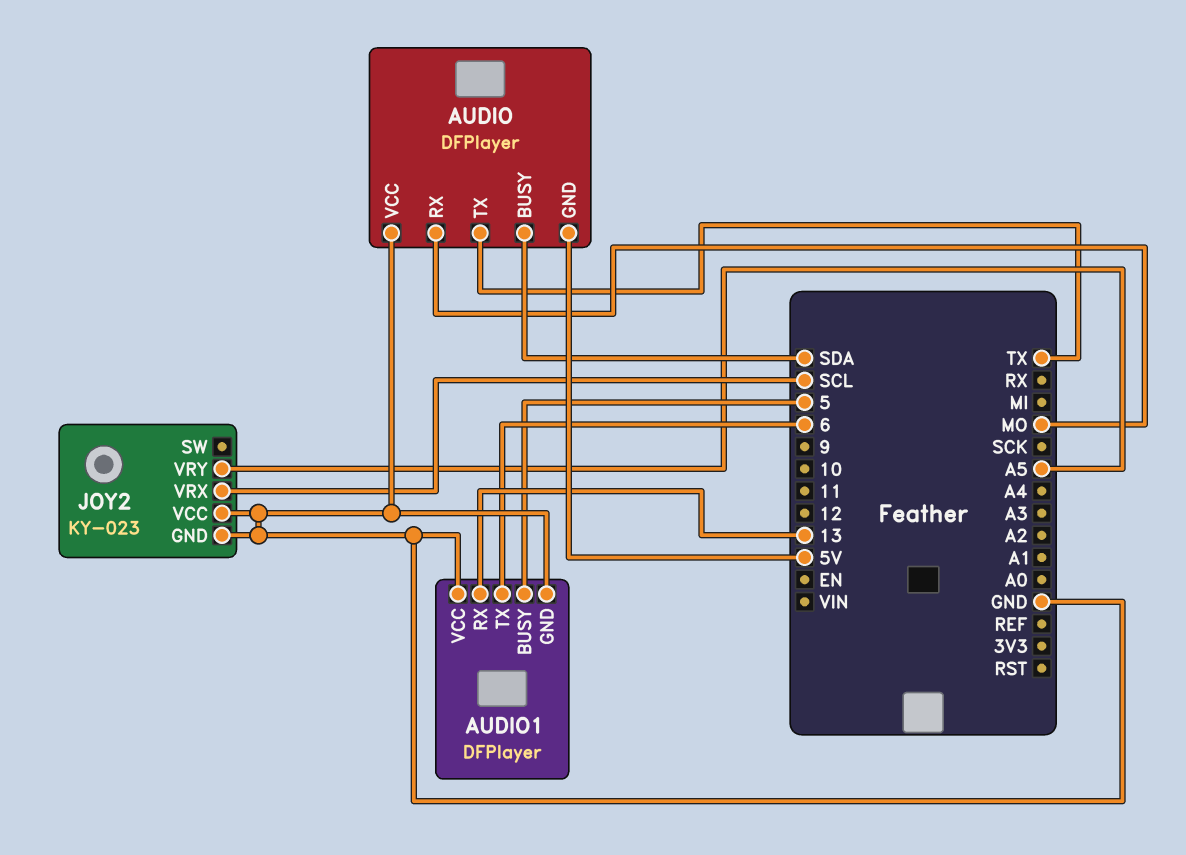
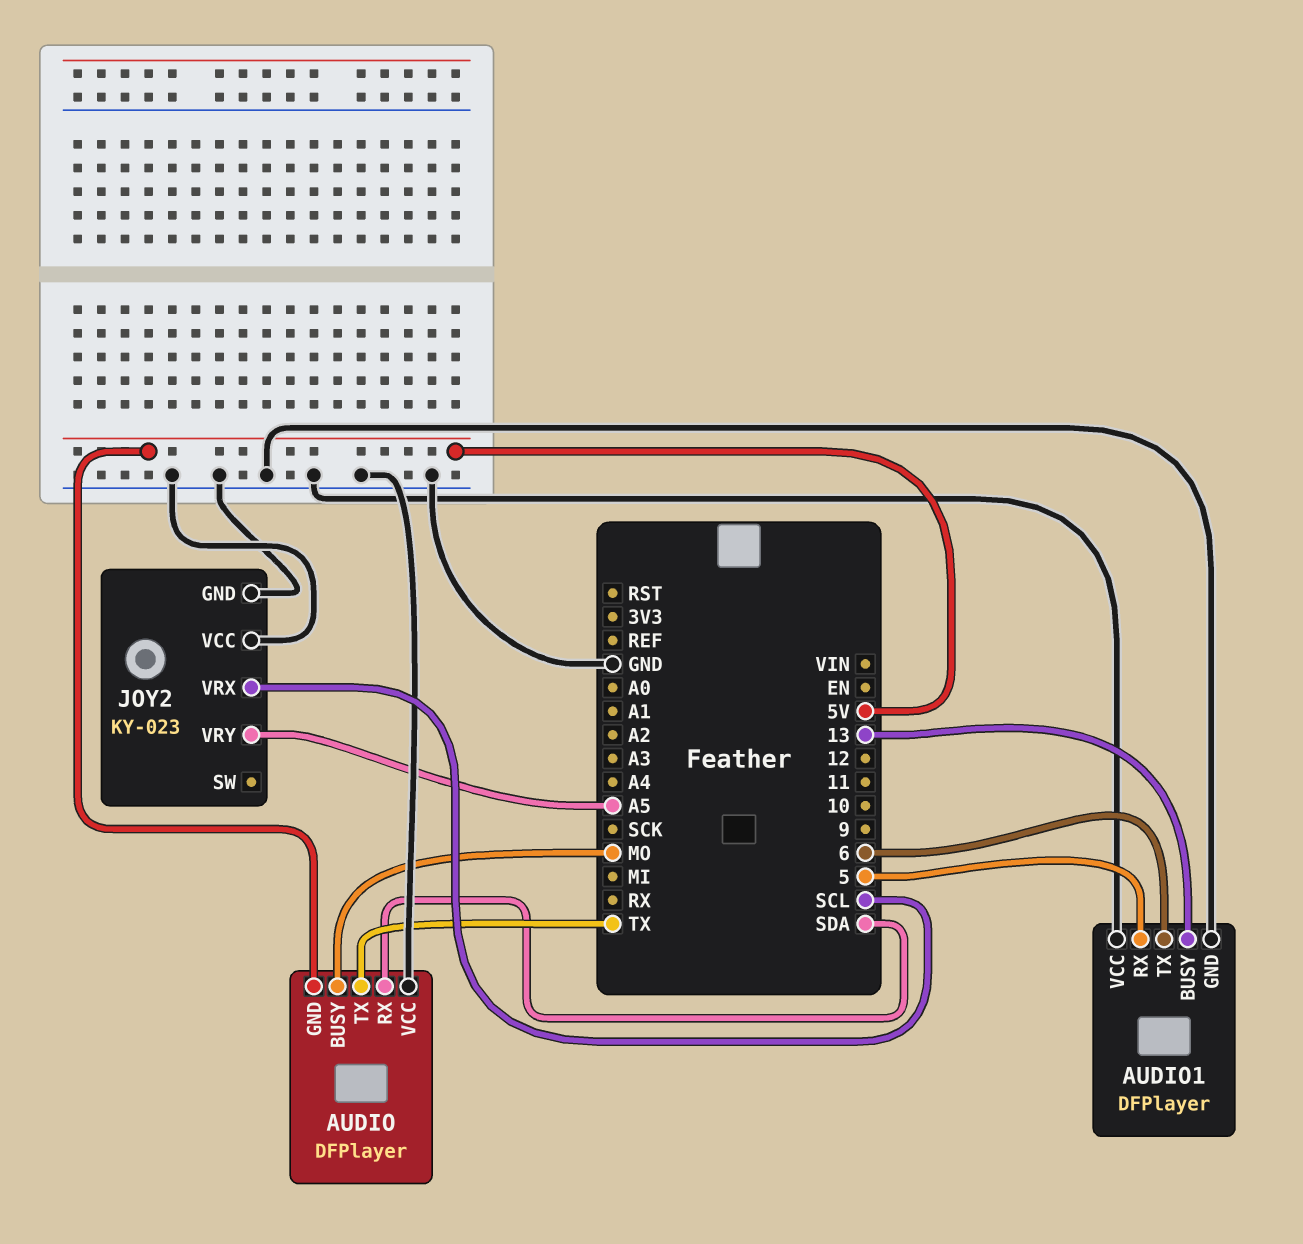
AUDIO pin BUSY: SDA -> MO
AUDIO pin RX: MO -> SDA
AUDIO1 pin BUSY: 5 -> 13
AUDIO1 pin RX: 13 -> 5

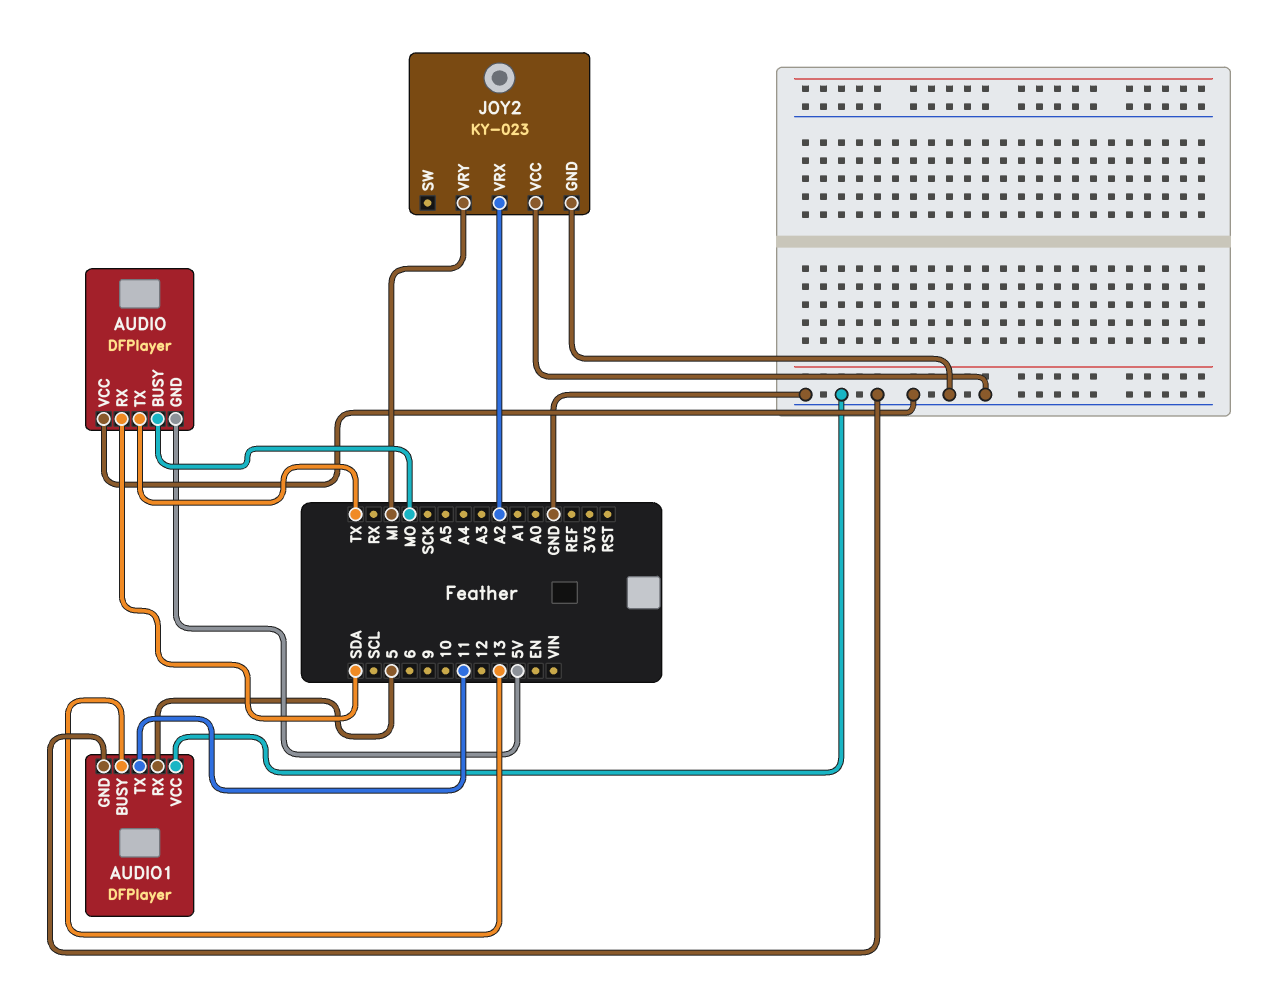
AUDIO1 pin TX: 6 -> 11
JOY2 pin VRX: SCL -> A2
JOY2 pin VRY: A5 -> MI

